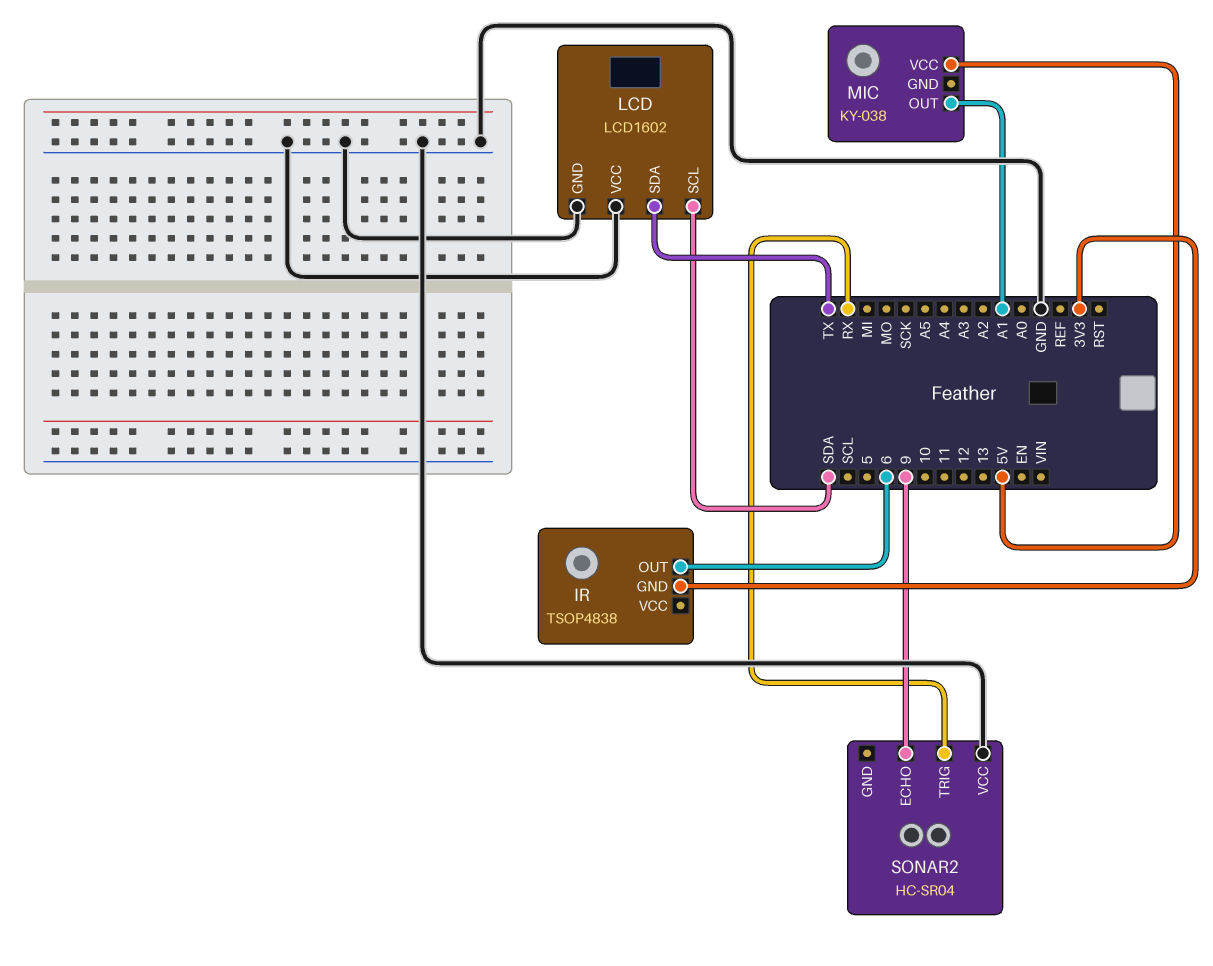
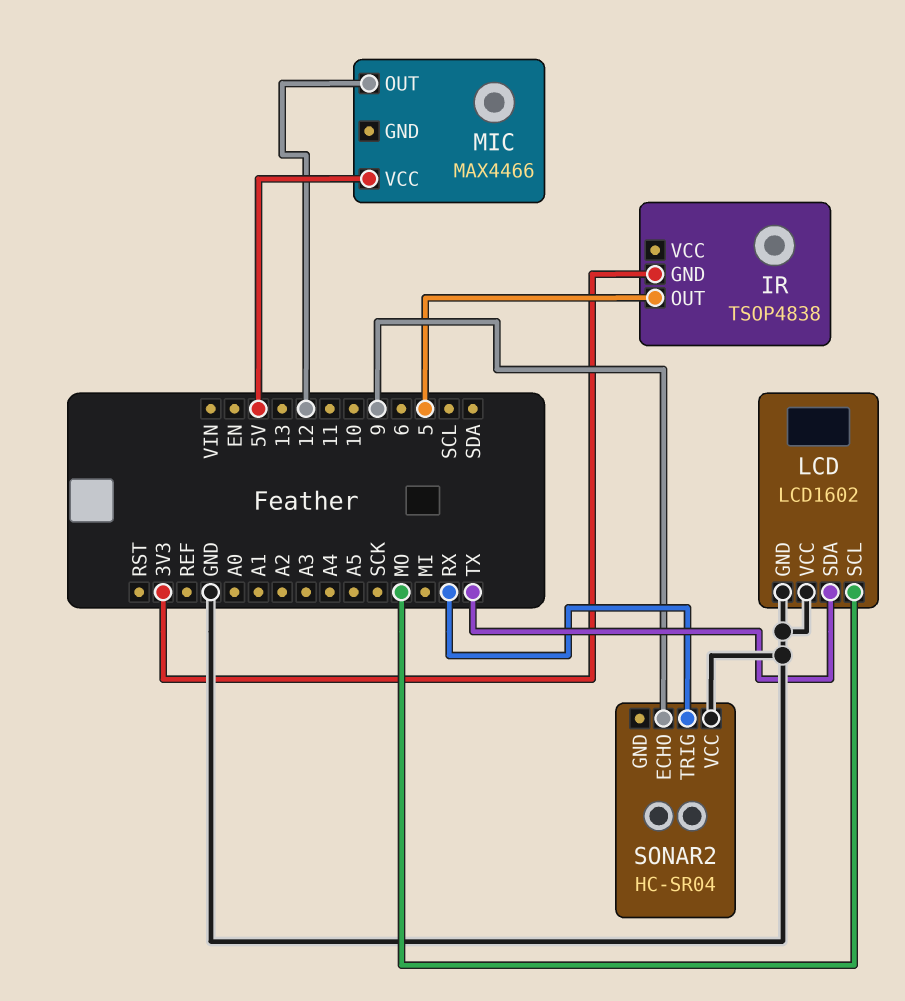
IR pin OUT: 6 -> 5
LCD pin SCL: SDA -> MO
MIC: KY-038 -> MAX4466
MIC pin OUT: A1 -> 12

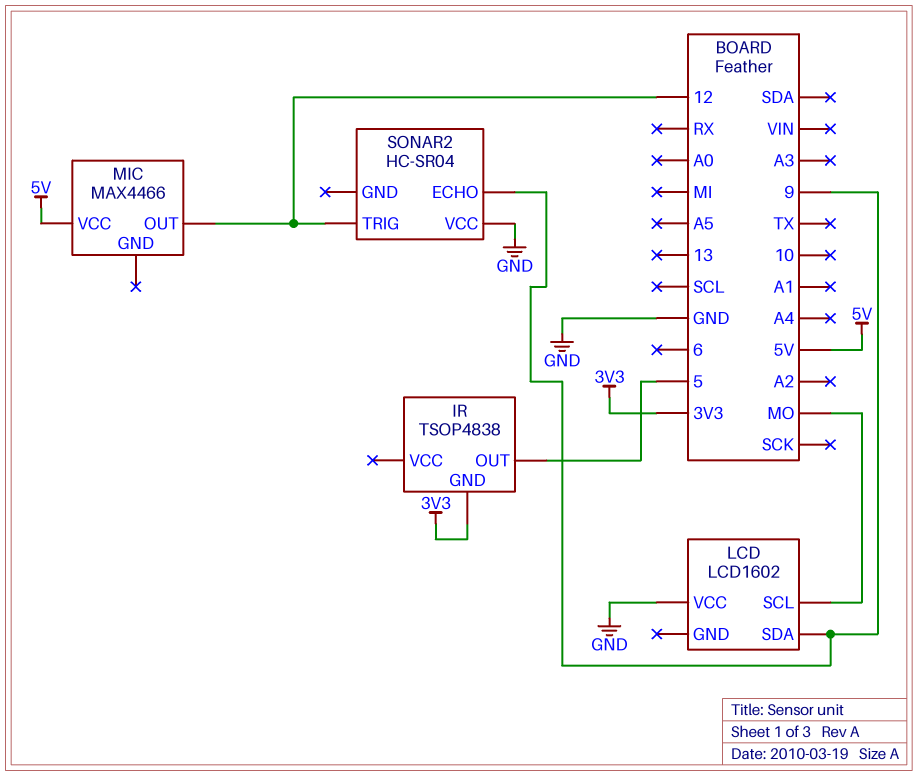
LCD pin GND: GND -> none
LCD pin SDA: TX -> 9
SONAR2 pin TRIG: RX -> 12

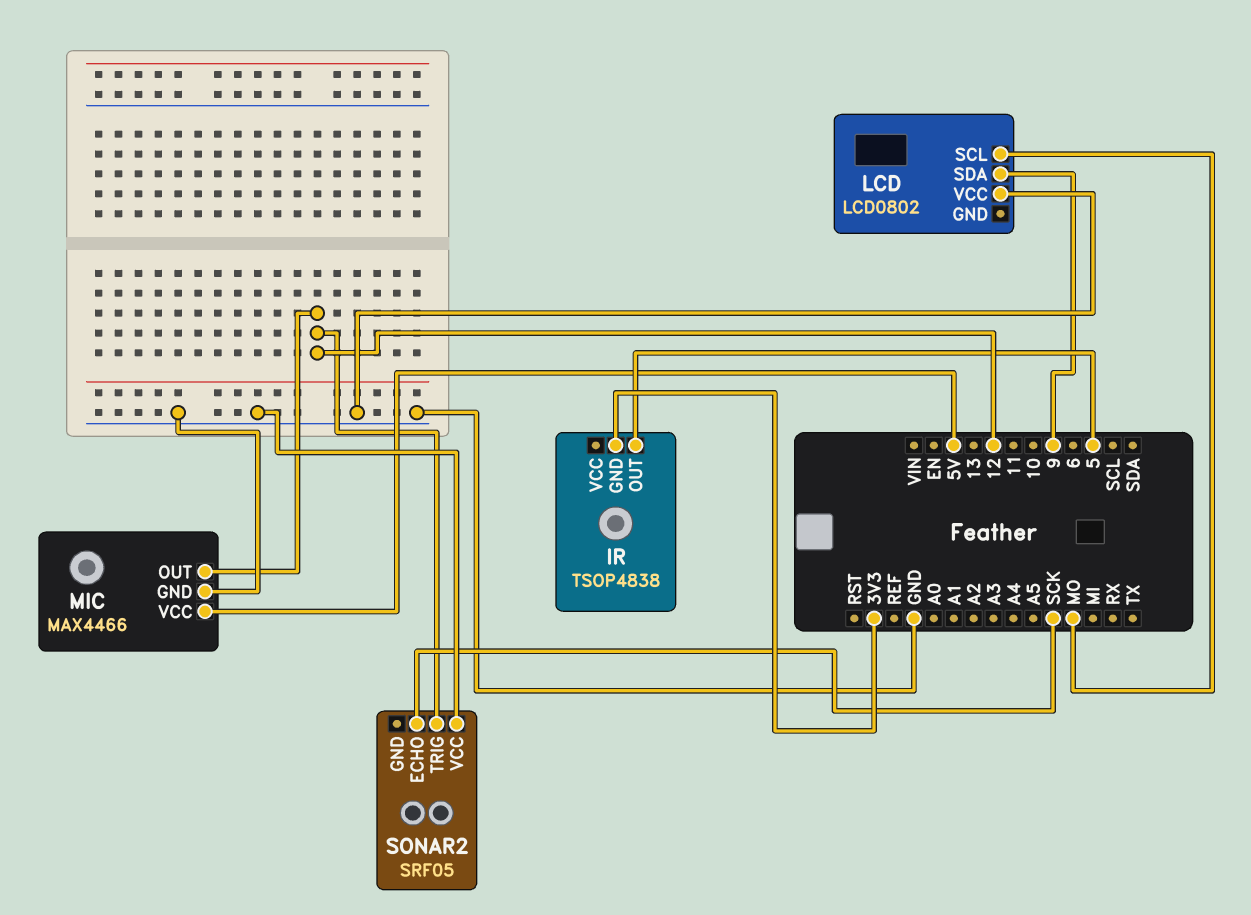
LCD: LCD1602 -> LCD0802
MIC pin GND: none -> GND
SONAR2: HC-SR04 -> SRF05
SONAR2 pin ECHO: 9 -> SCK

